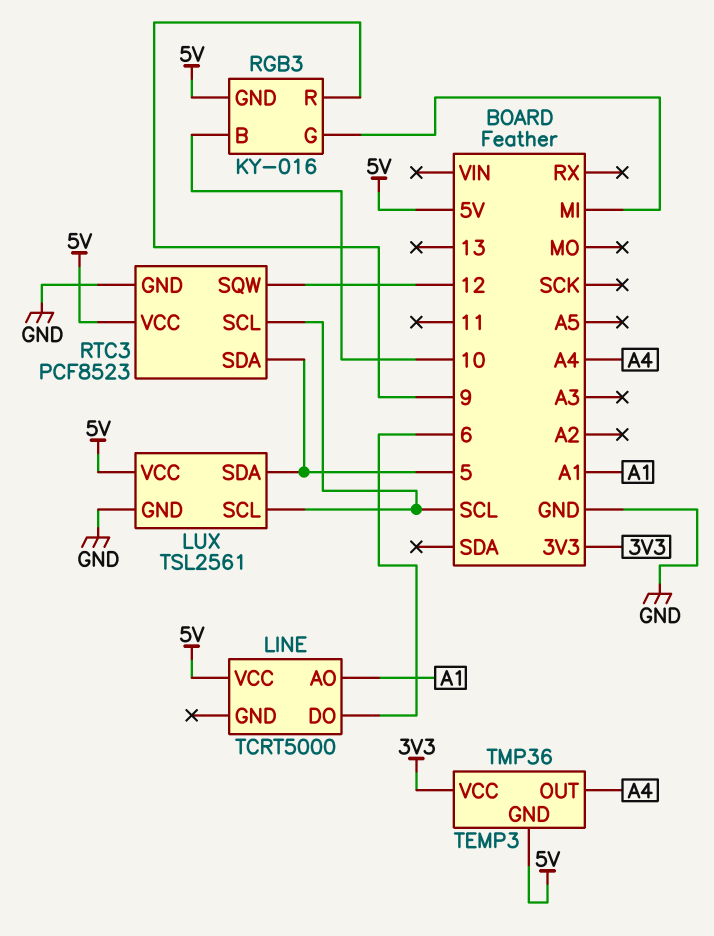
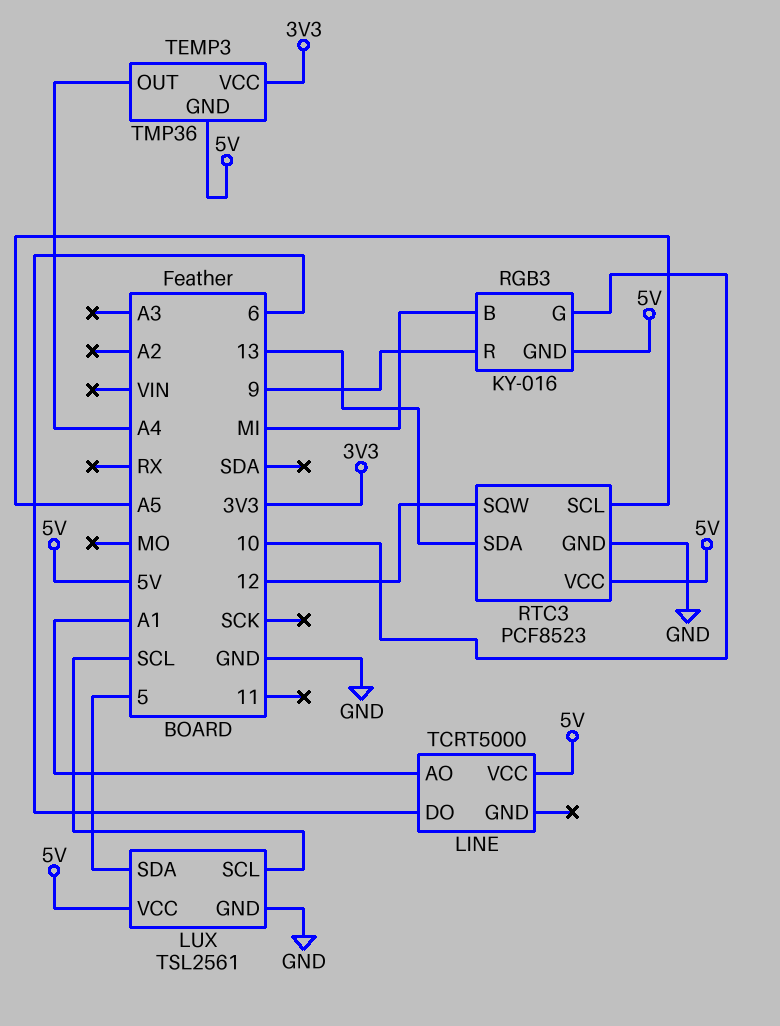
RGB3 pin B: 10 -> MI
RGB3 pin G: MI -> 10
RTC3 pin SCL: SCL -> A5
RTC3 pin SDA: 5 -> 13

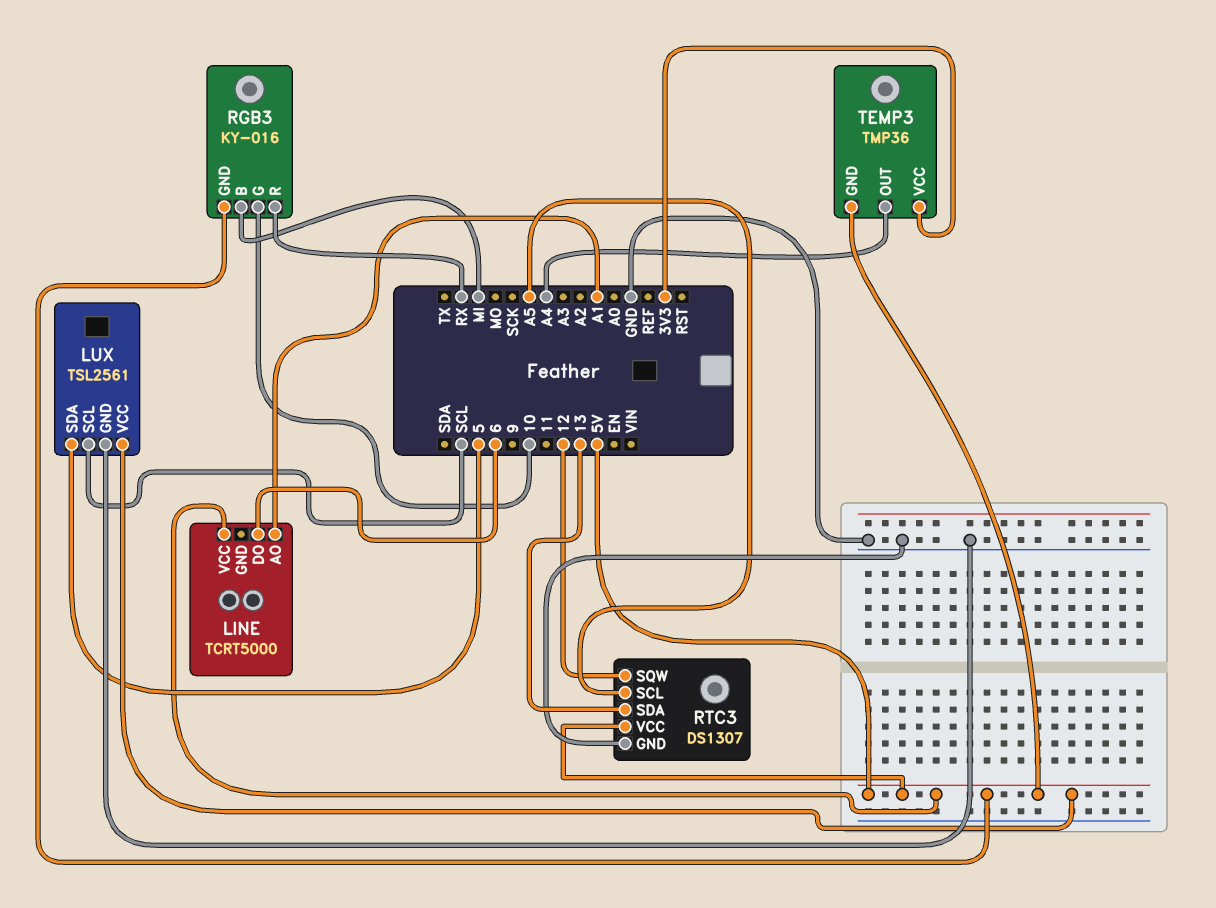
RGB3 pin R: 9 -> RX
RTC3: PCF8523 -> DS1307

